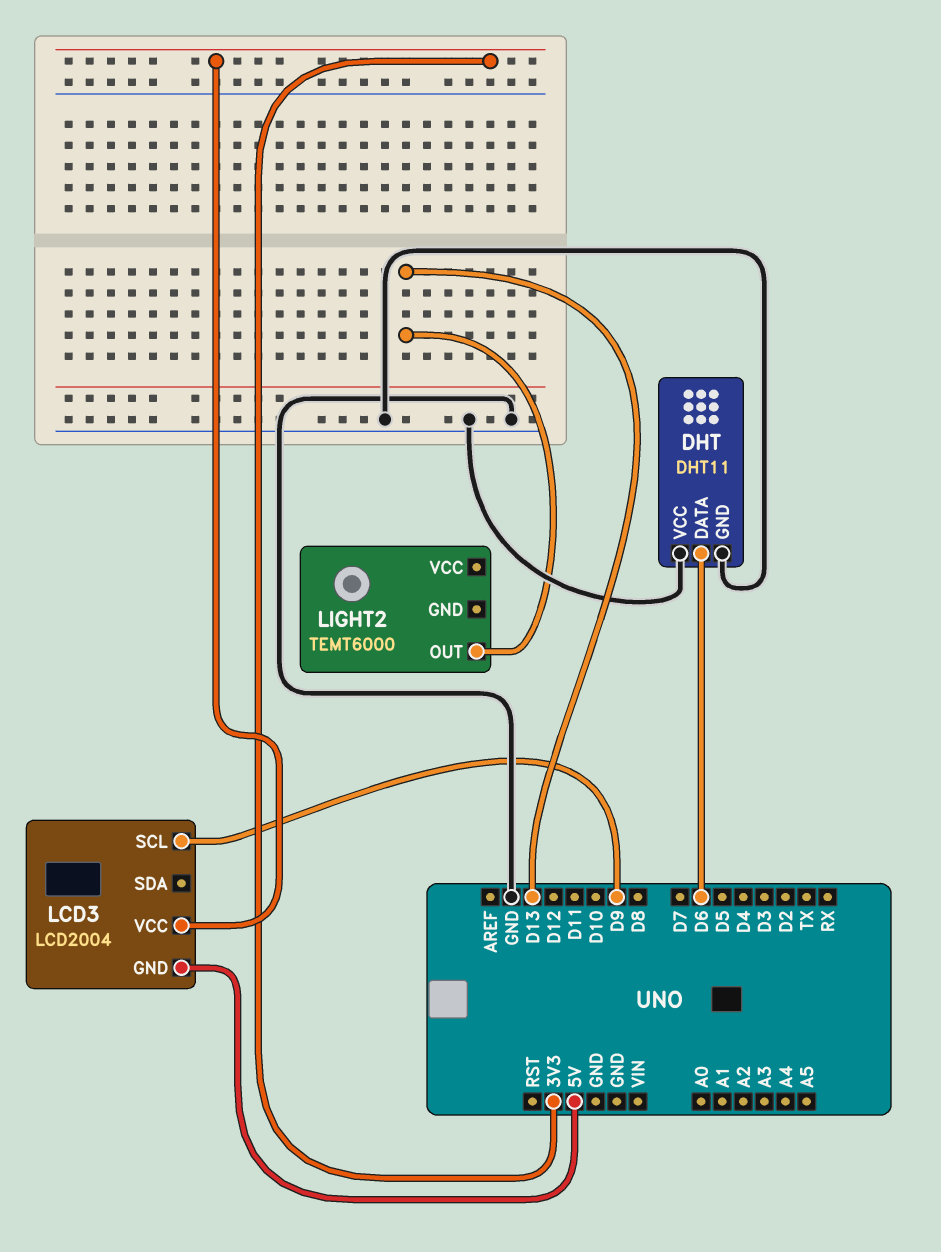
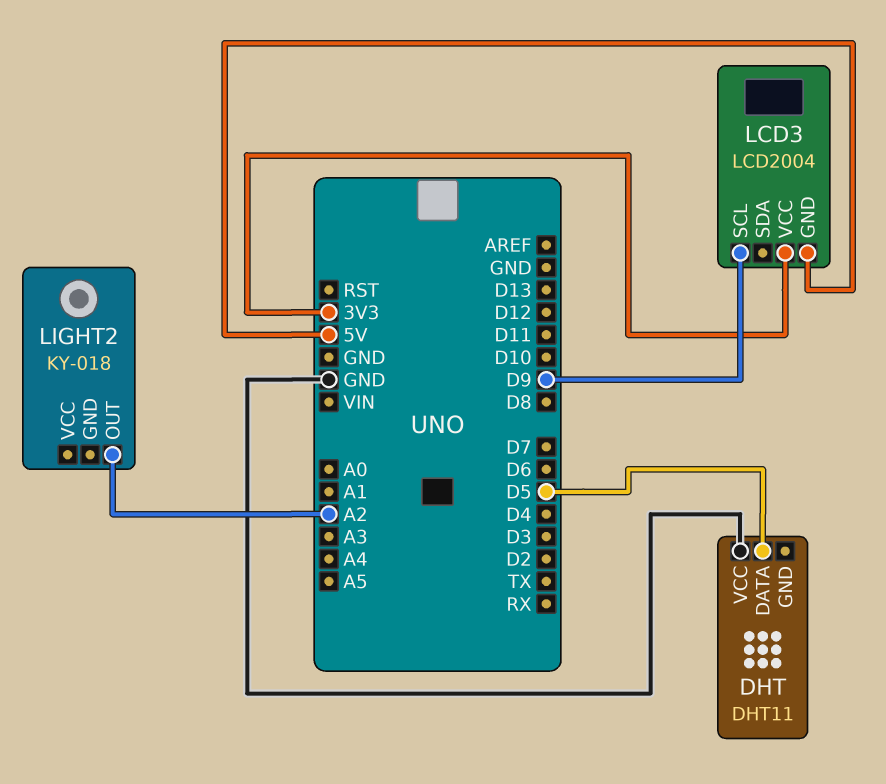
DHT pin DATA: D6 -> D5
DHT pin GND: GND -> none
LIGHT2: TEMT6000 -> KY-018
LIGHT2 pin OUT: D13 -> A2

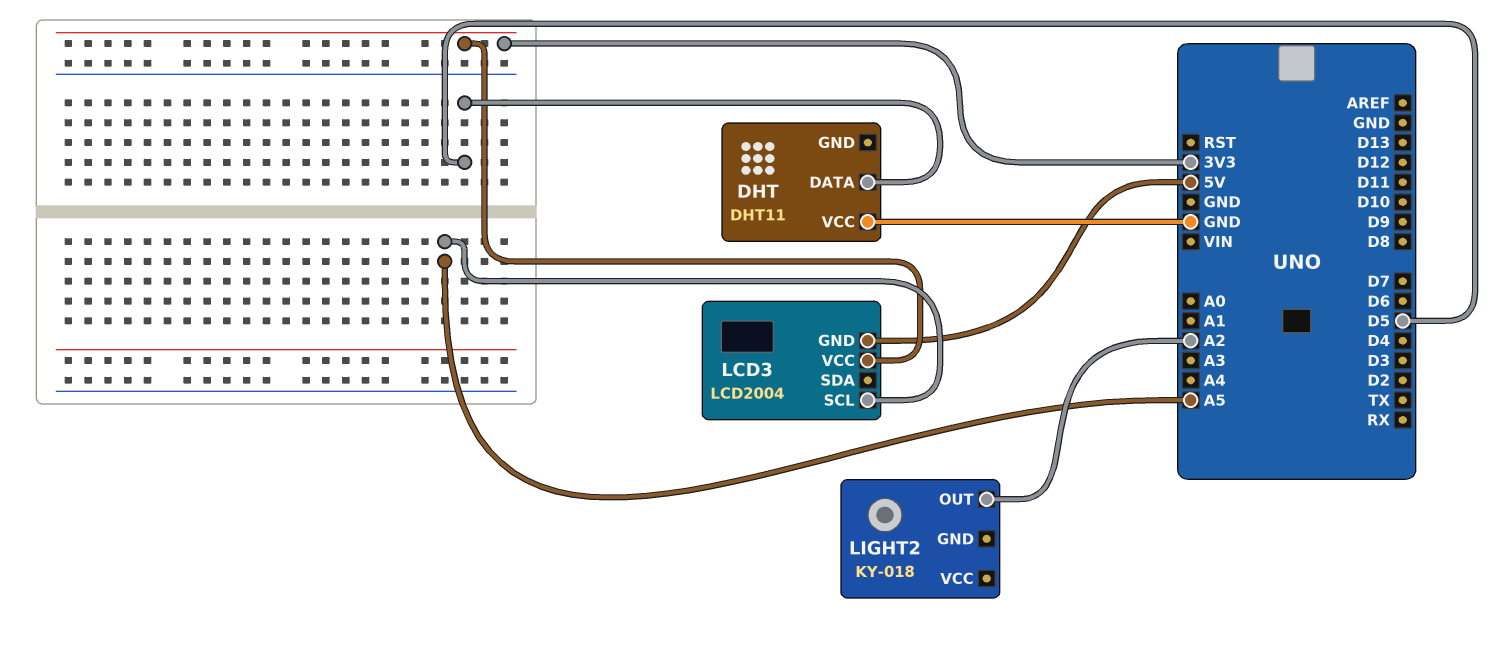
LCD3 pin SCL: D9 -> A5

